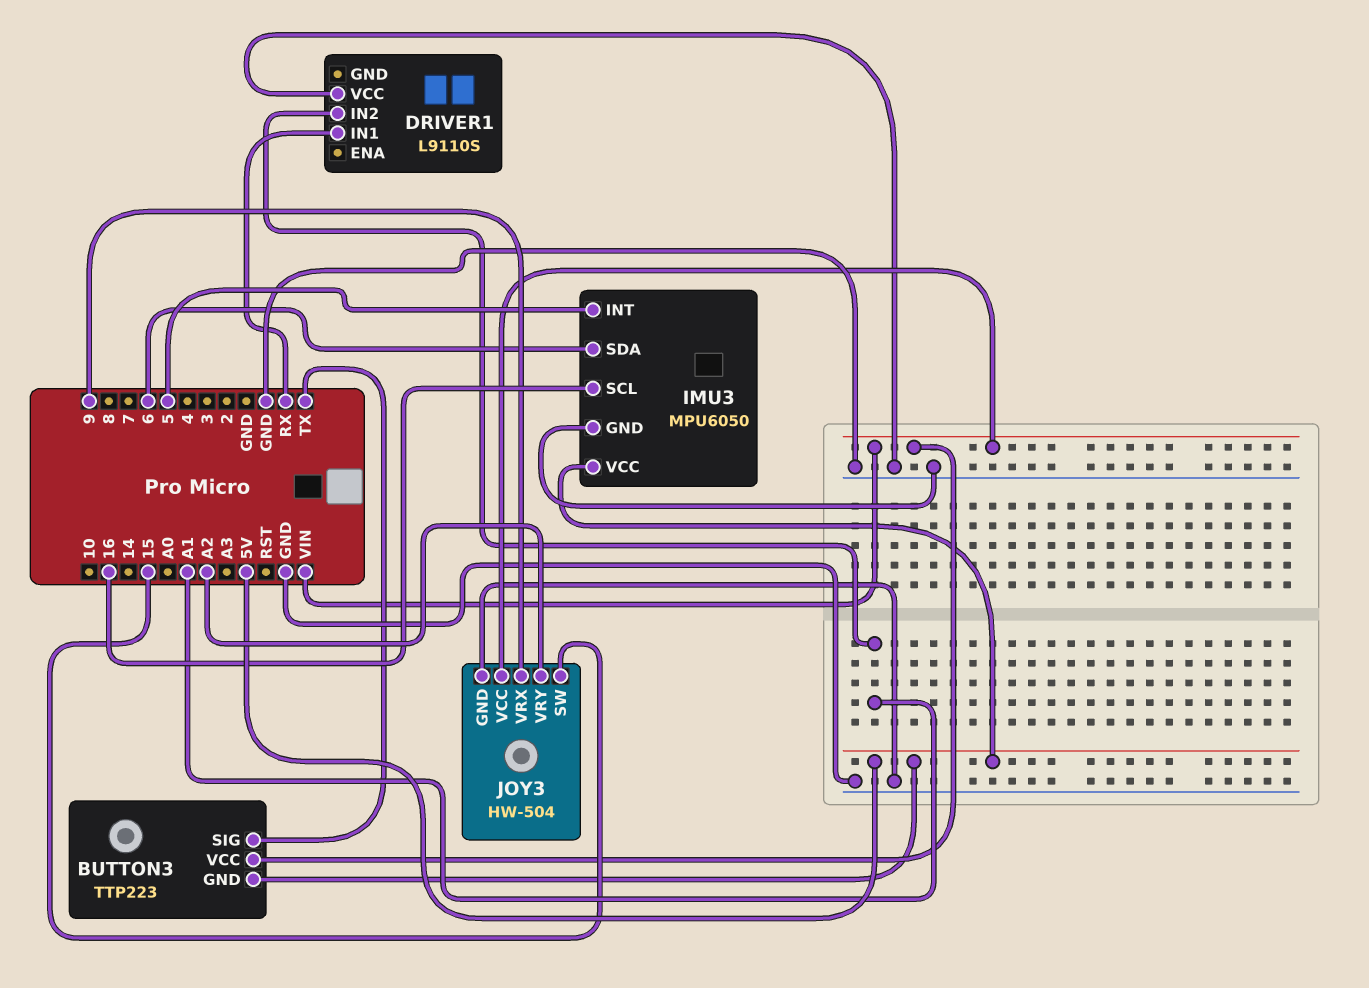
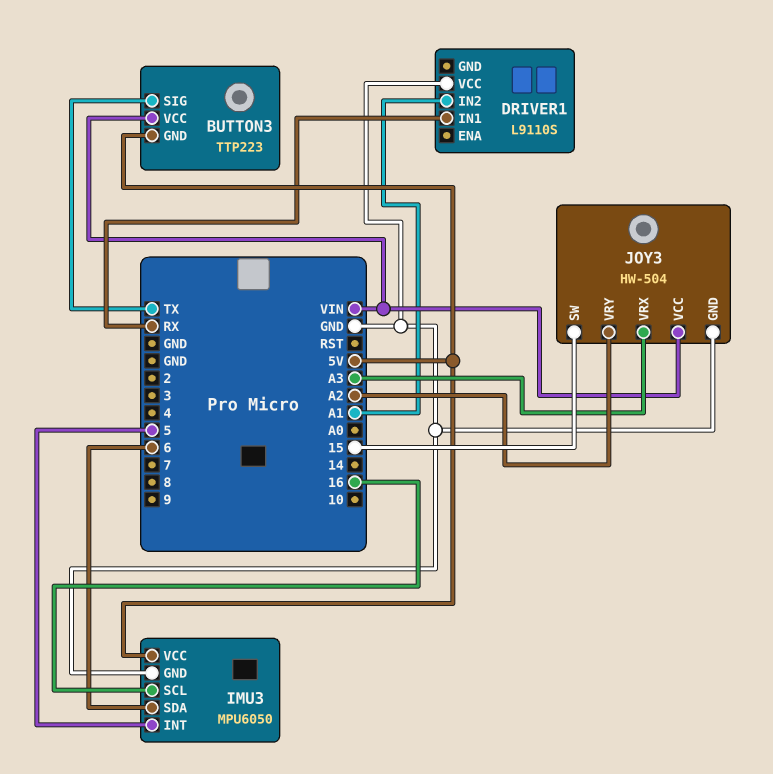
JOY3 pin VRX: 9 -> A3

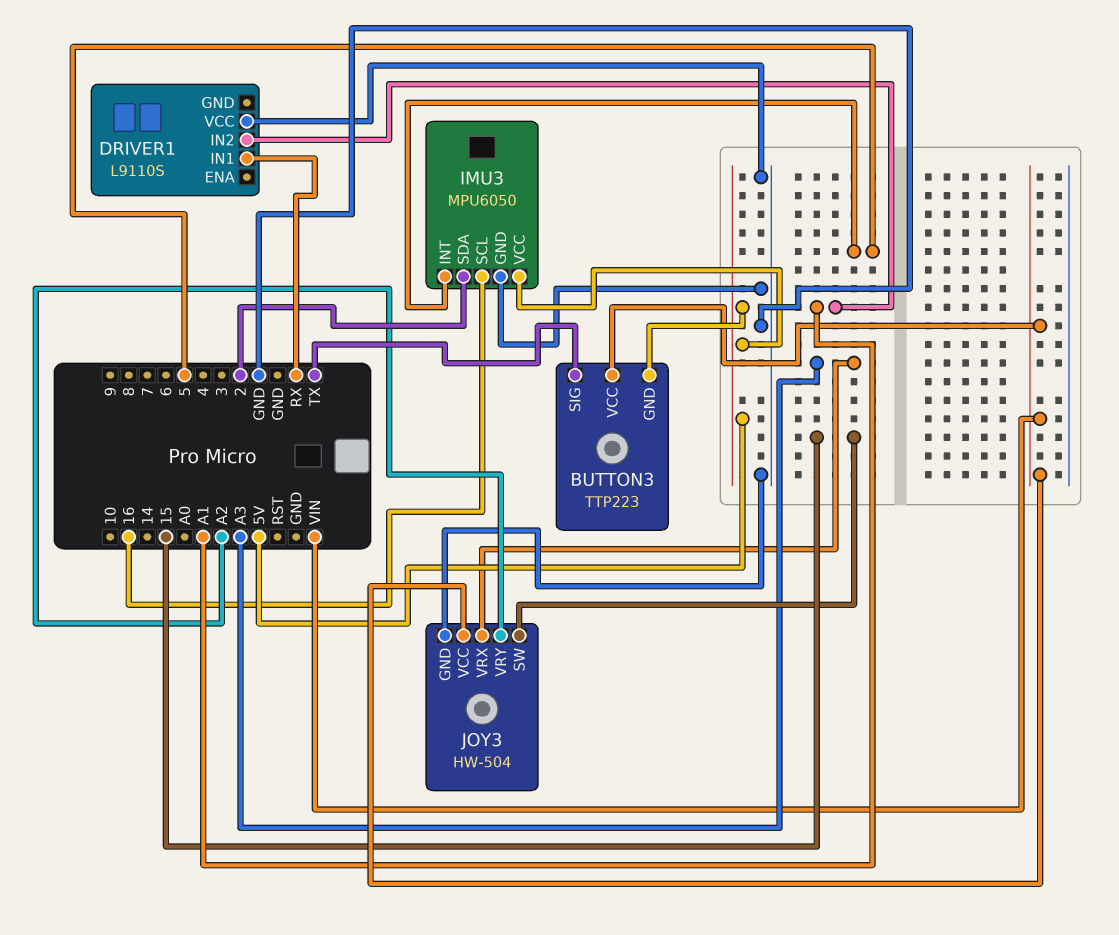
IMU3 pin SDA: 6 -> 2

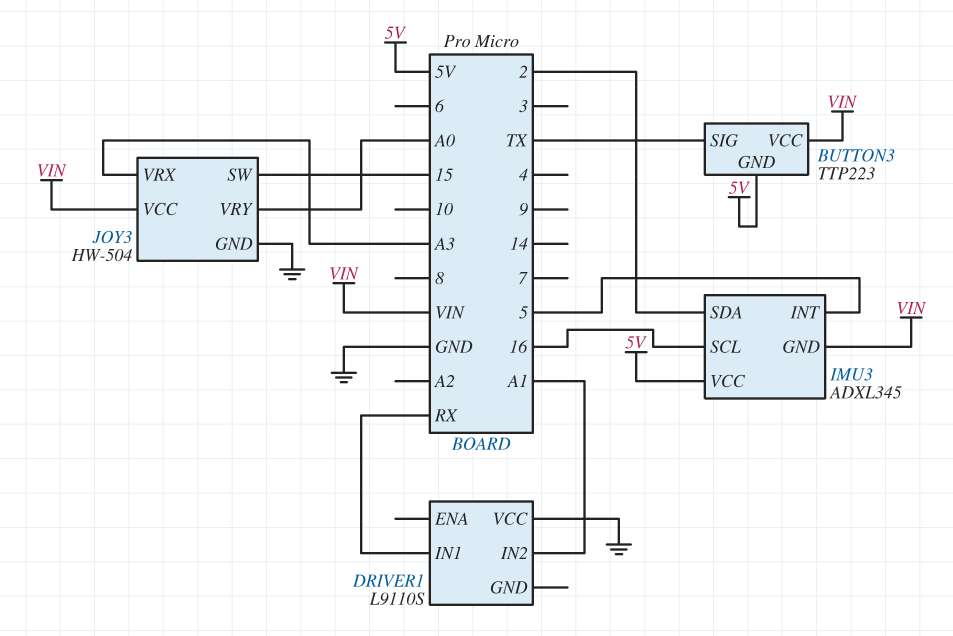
IMU3: MPU6050 -> ADXL345
IMU3 pin GND: GND -> VIN
JOY3 pin VRY: A2 -> A0

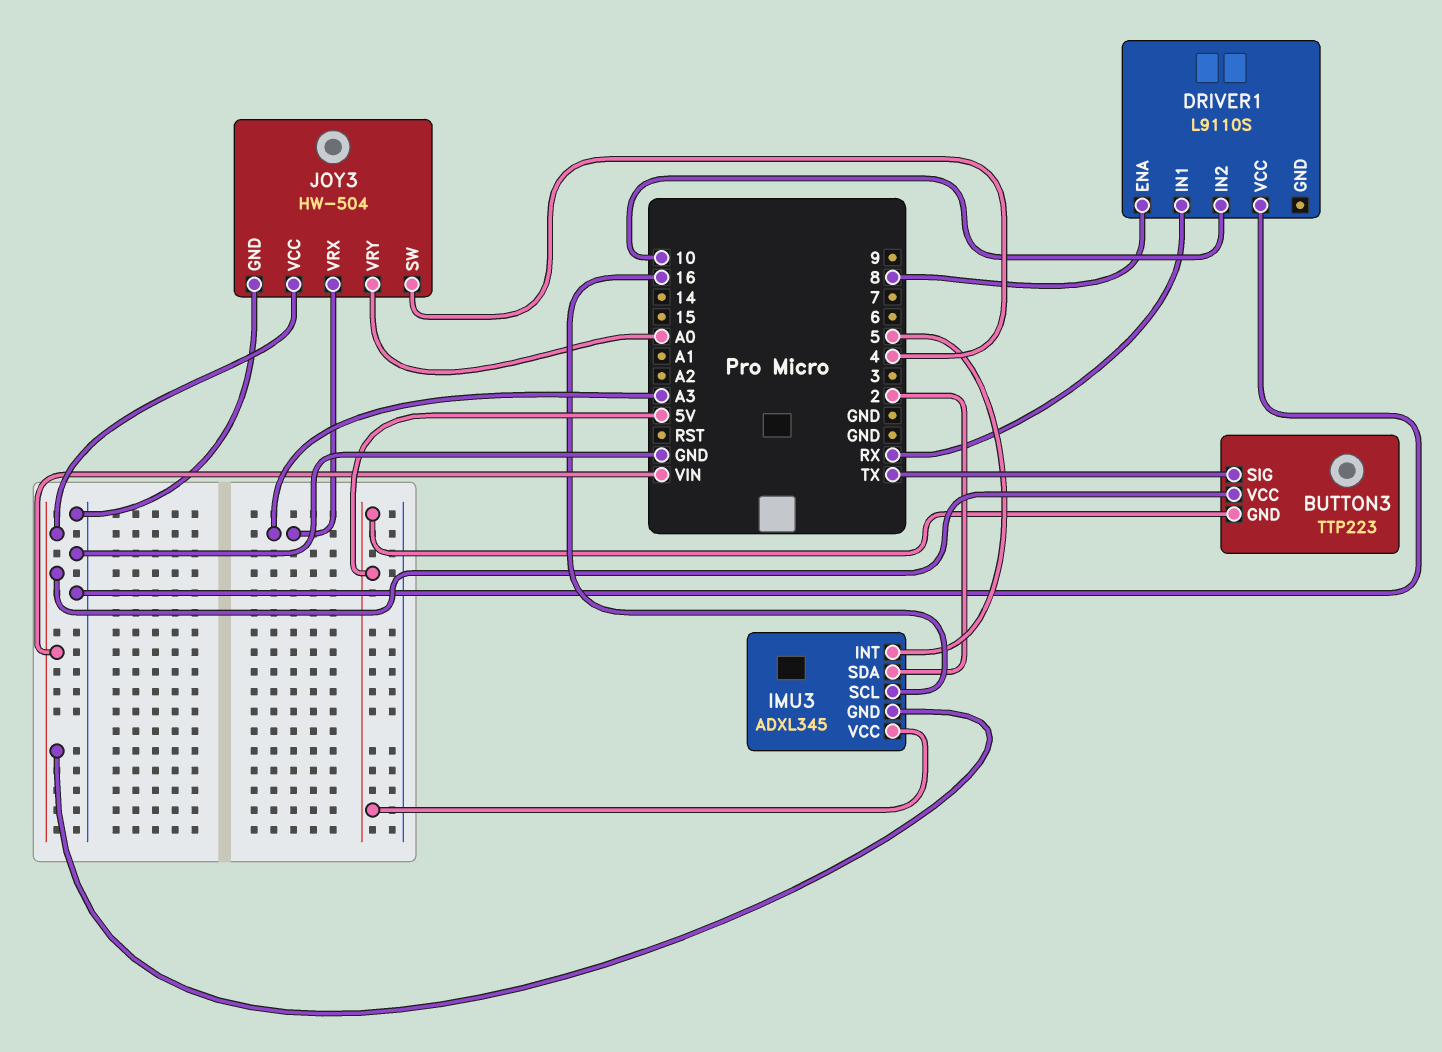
DRIVER1 pin ENA: none -> 8
DRIVER1 pin IN2: A1 -> 10
JOY3 pin SW: 15 -> 4

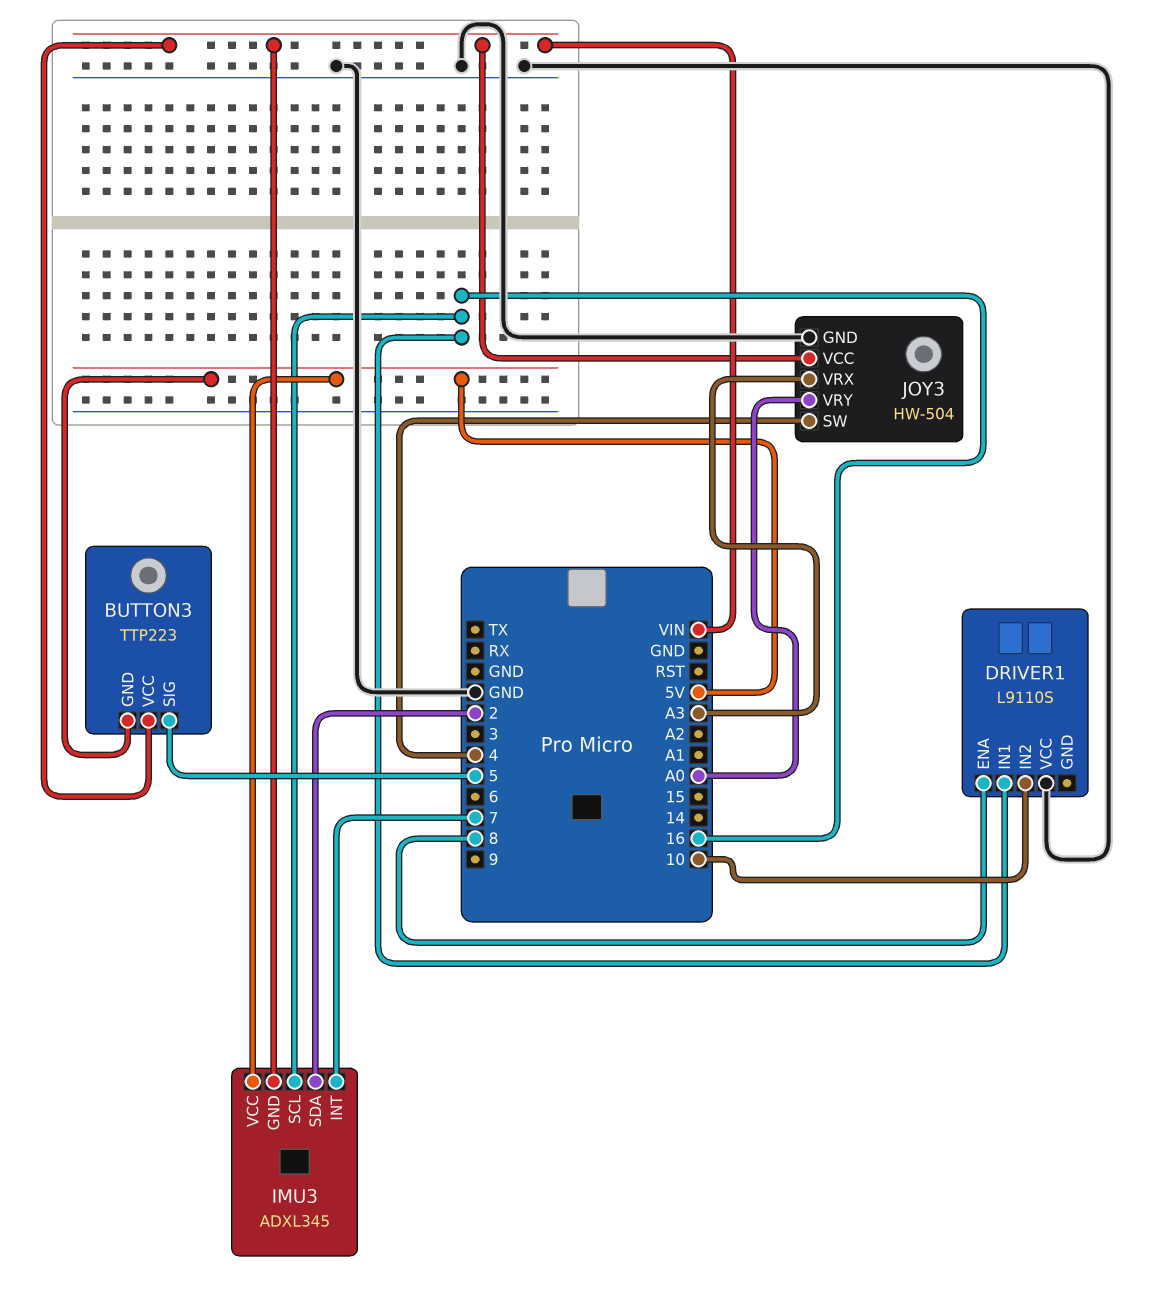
BUTTON3 pin SIG: TX -> 5
DRIVER1 pin IN1: RX -> 16
IMU3 pin INT: 5 -> 7

